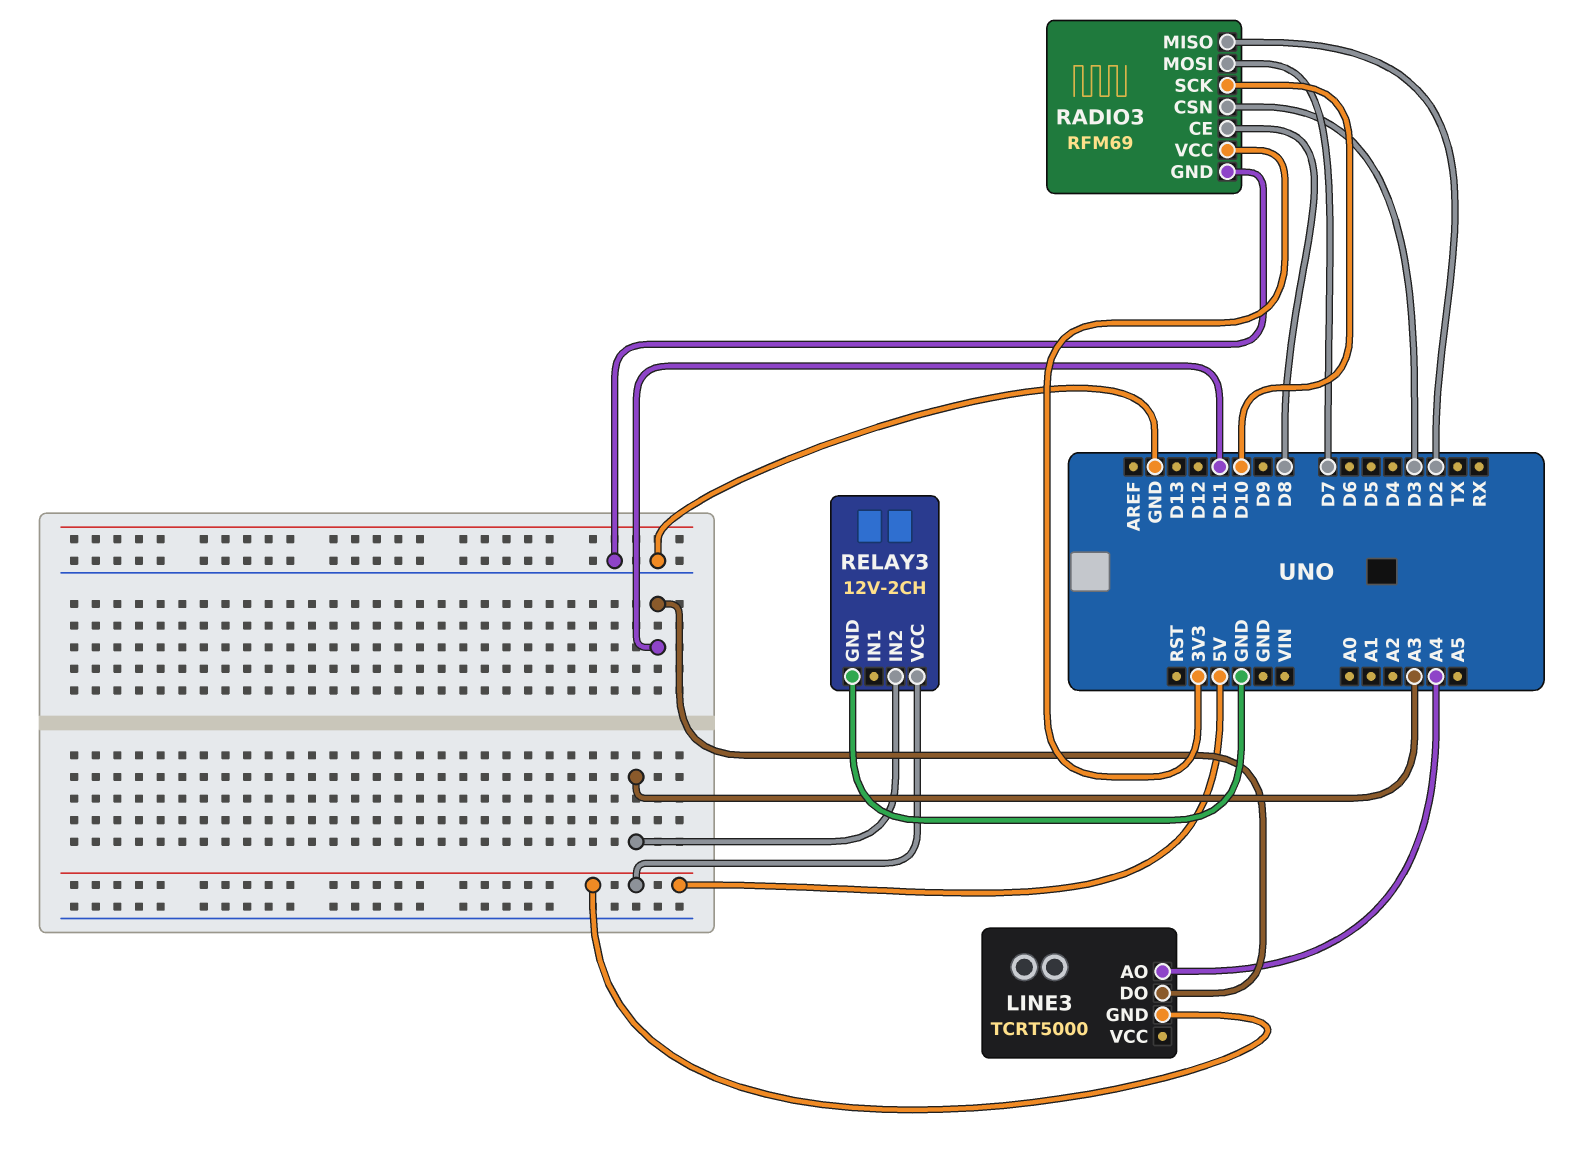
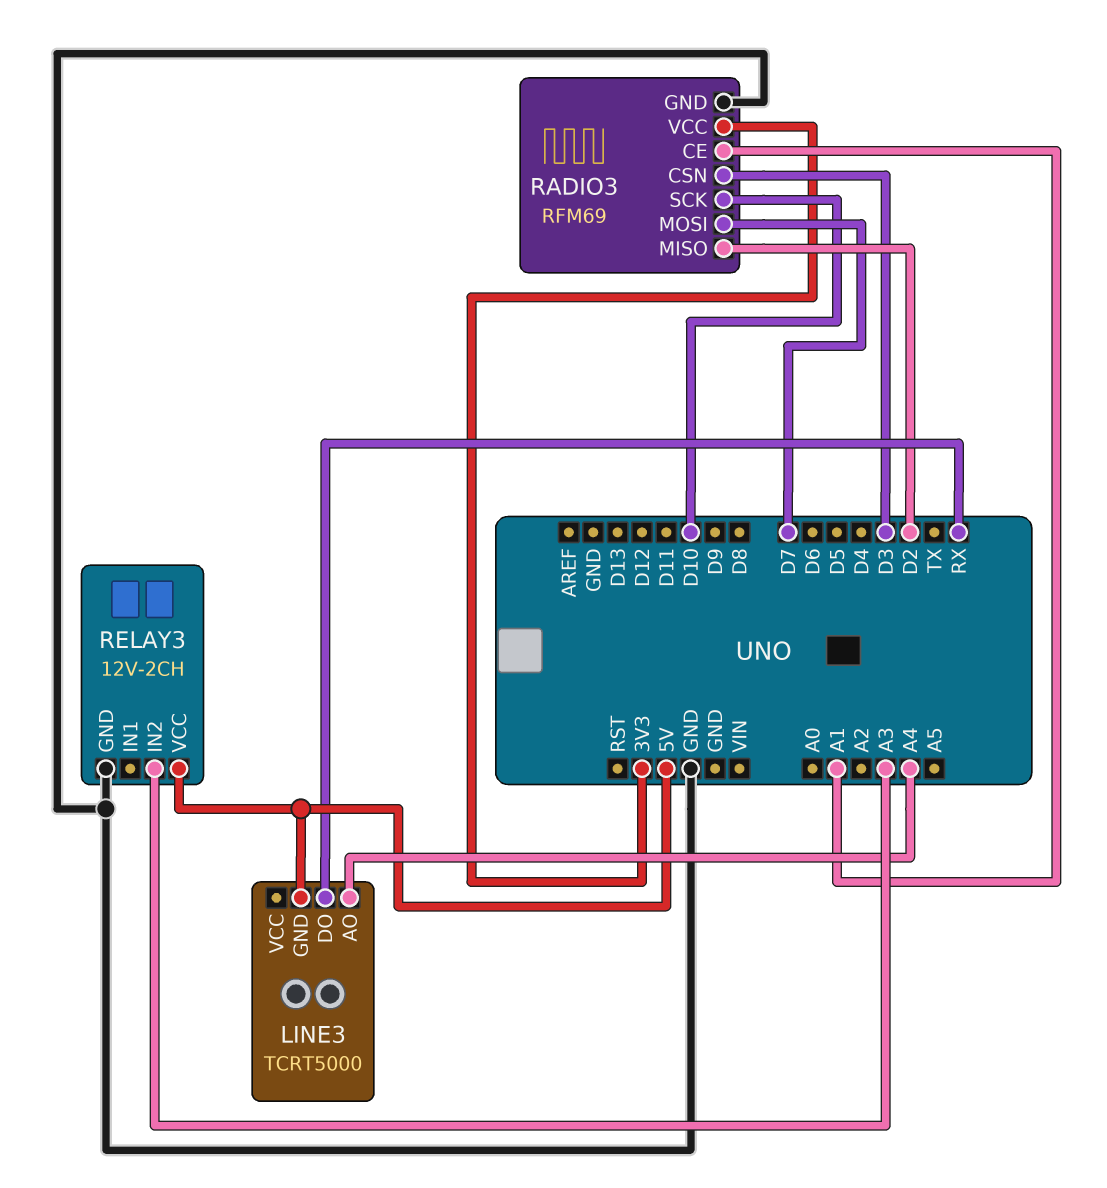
LINE3 pin DO: D11 -> RX
RADIO3 pin CE: D8 -> A1

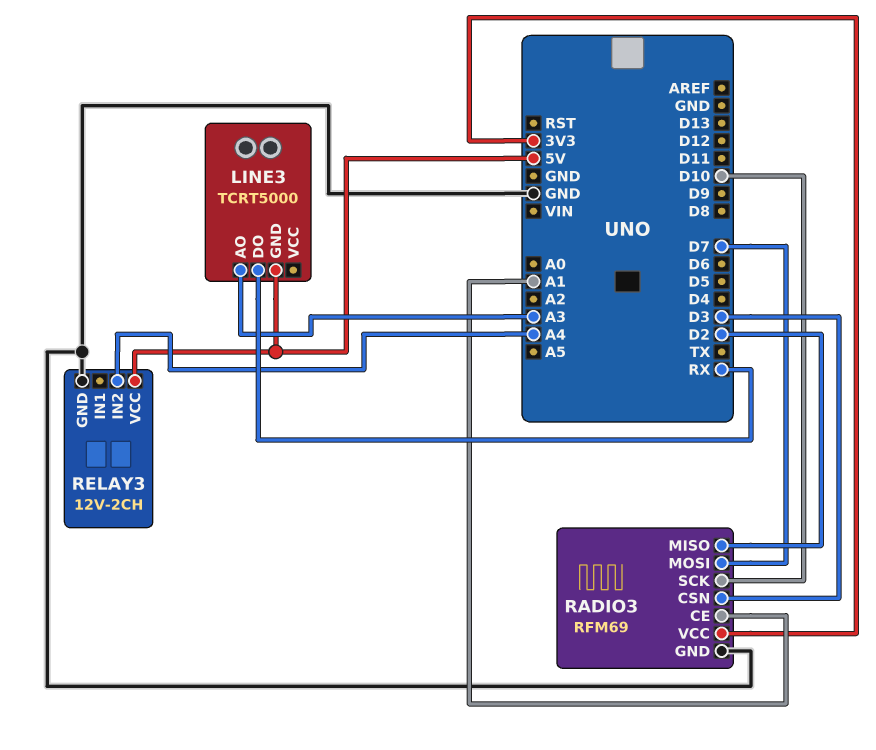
LINE3 pin AO: A4 -> A3
RELAY3 pin IN2: A3 -> A4

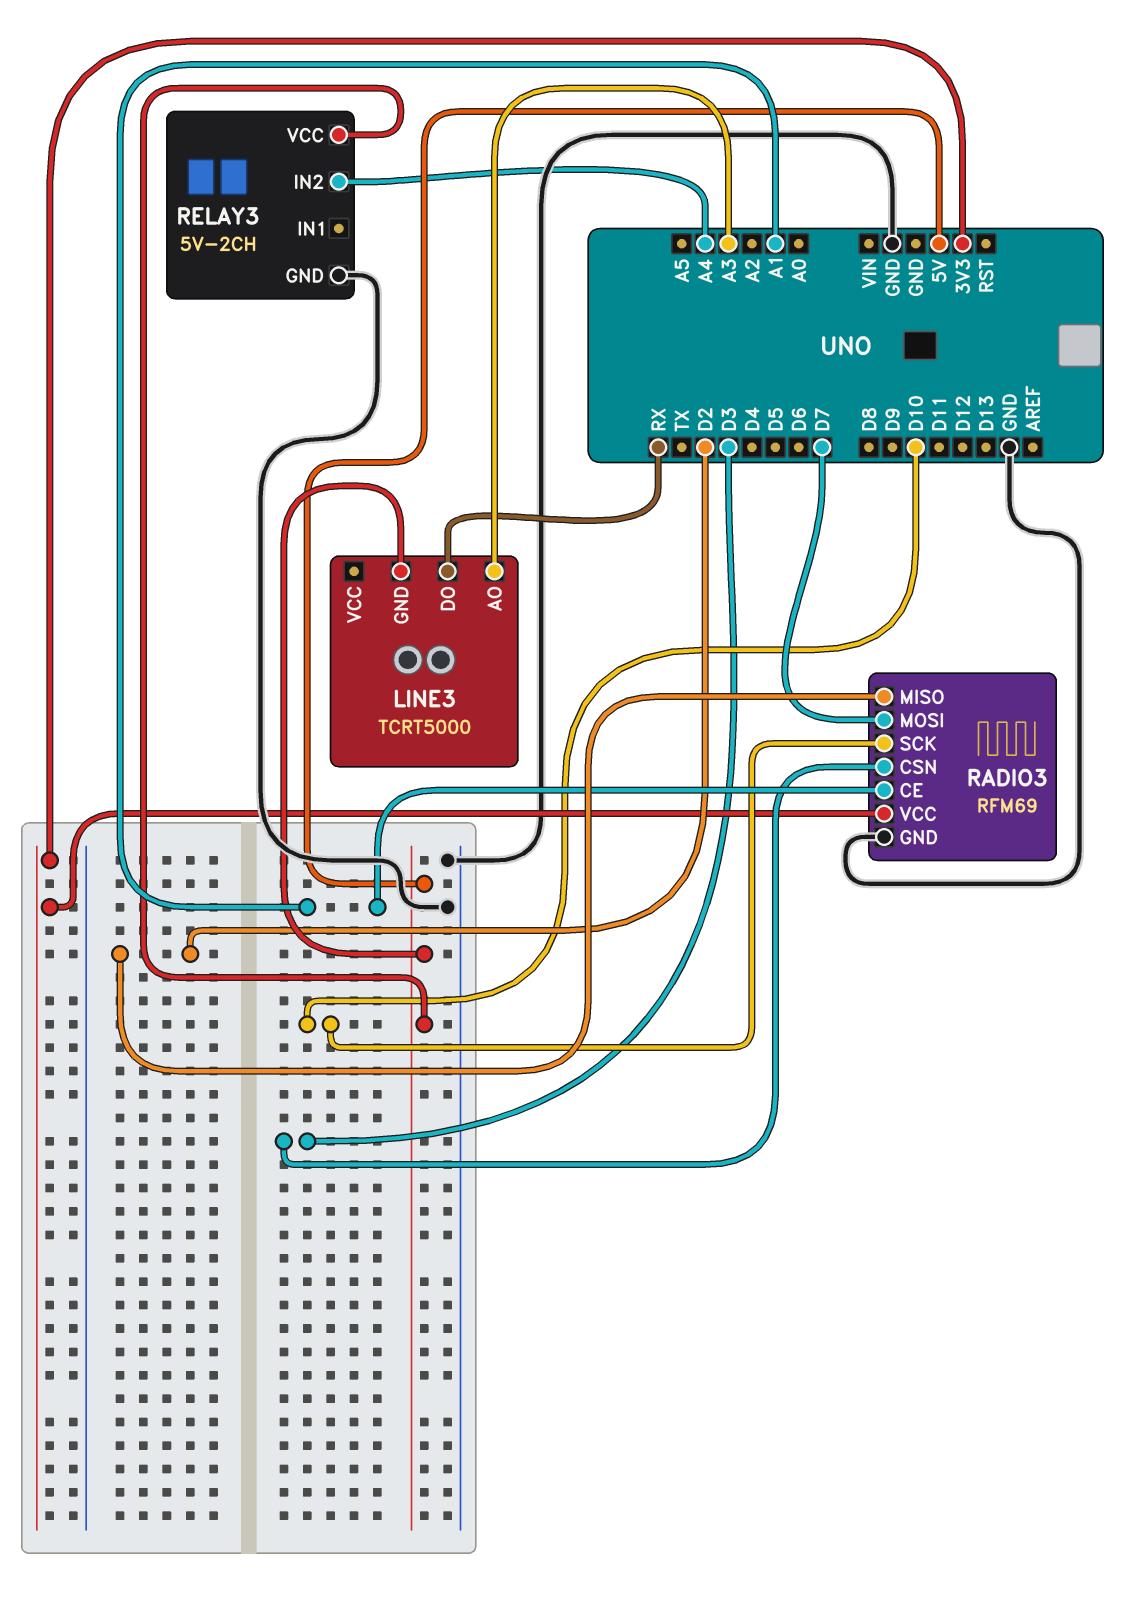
RELAY3: 12V-2CH -> 5V-2CH

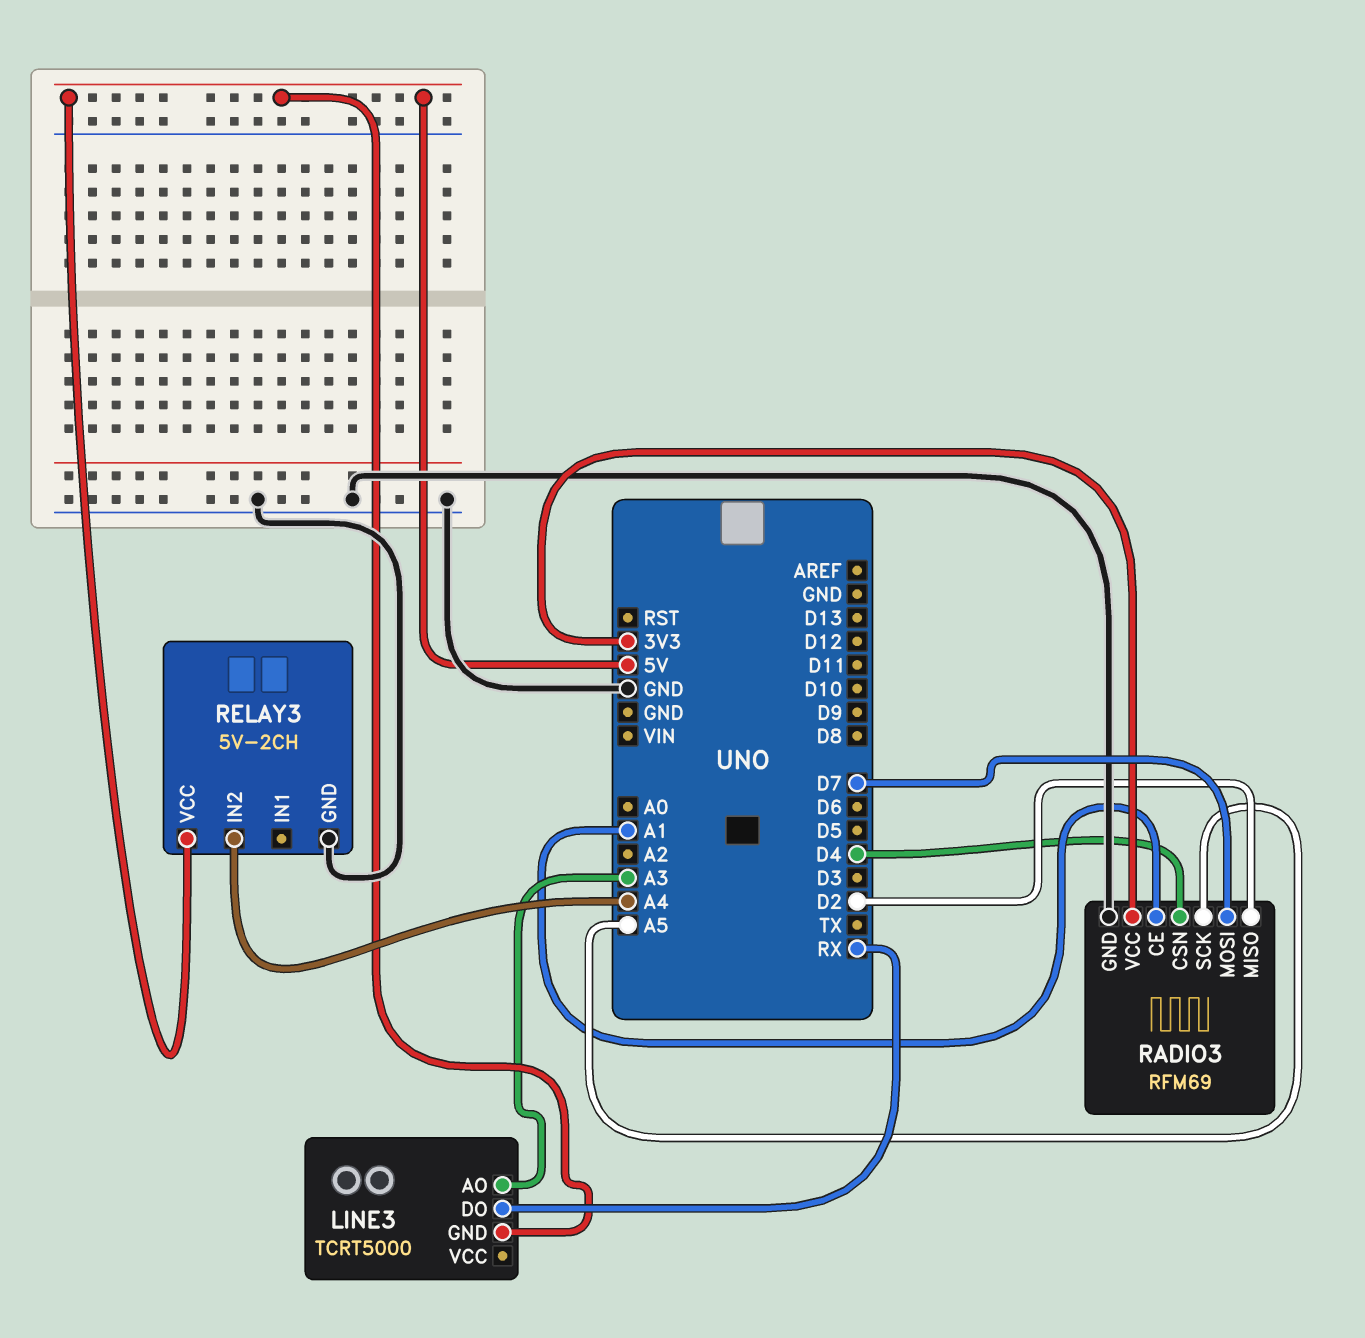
RADIO3 pin CSN: D3 -> D4
RADIO3 pin SCK: D10 -> A5

